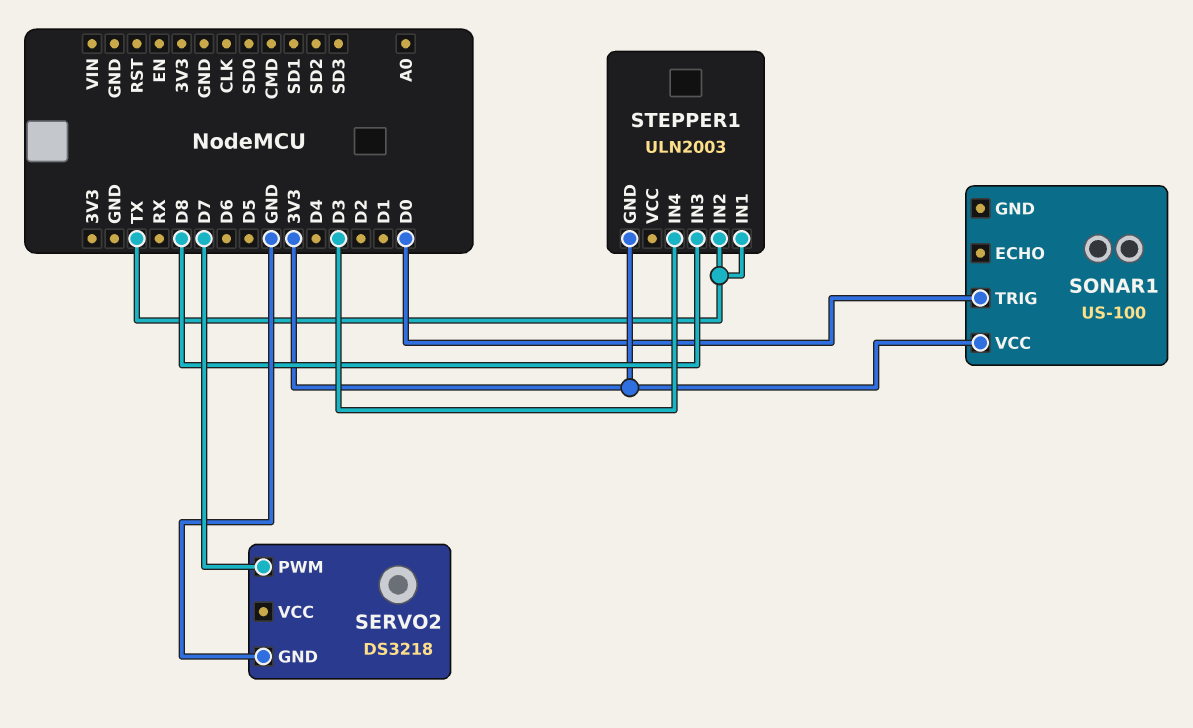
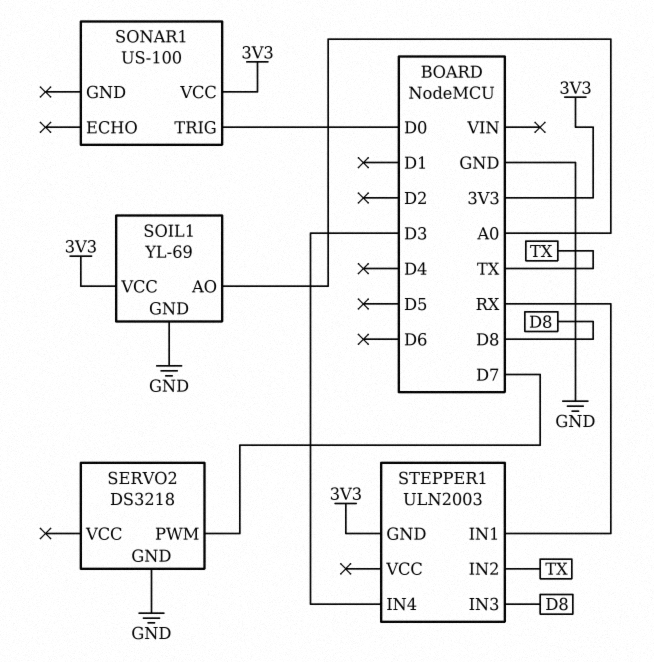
SOIL1: none -> YL-69
SOIL1 pin AO: none -> A0
SOIL1 pin GND: none -> GND
SOIL1 pin VCC: none -> 3V3
STEPPER1 pin IN1: TX -> RX

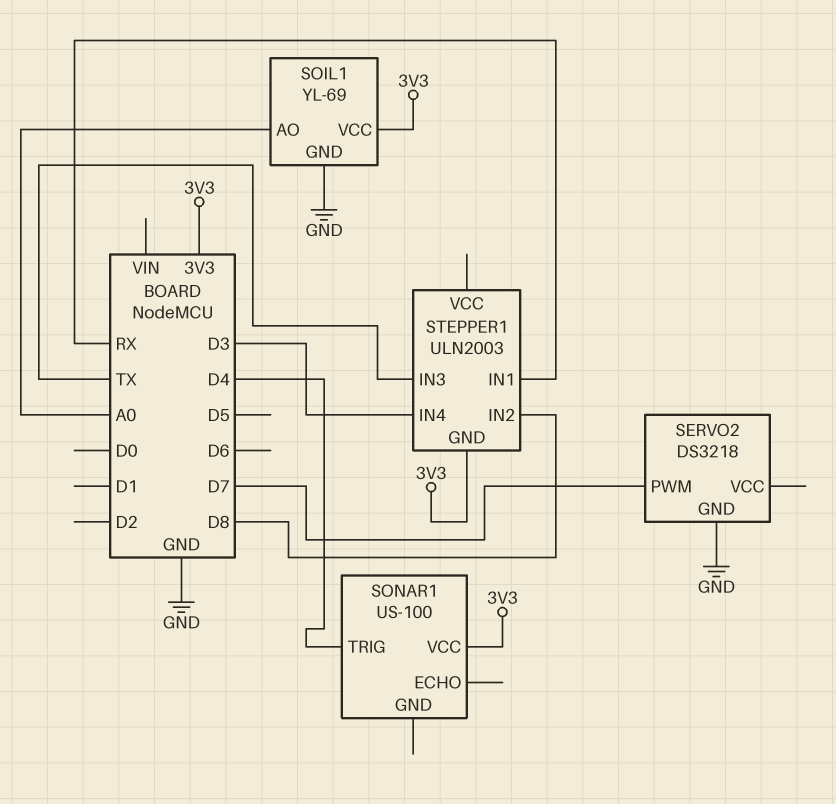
SONAR1 pin TRIG: D0 -> D4
STEPPER1 pin IN2: TX -> D8
STEPPER1 pin IN3: D8 -> TX

